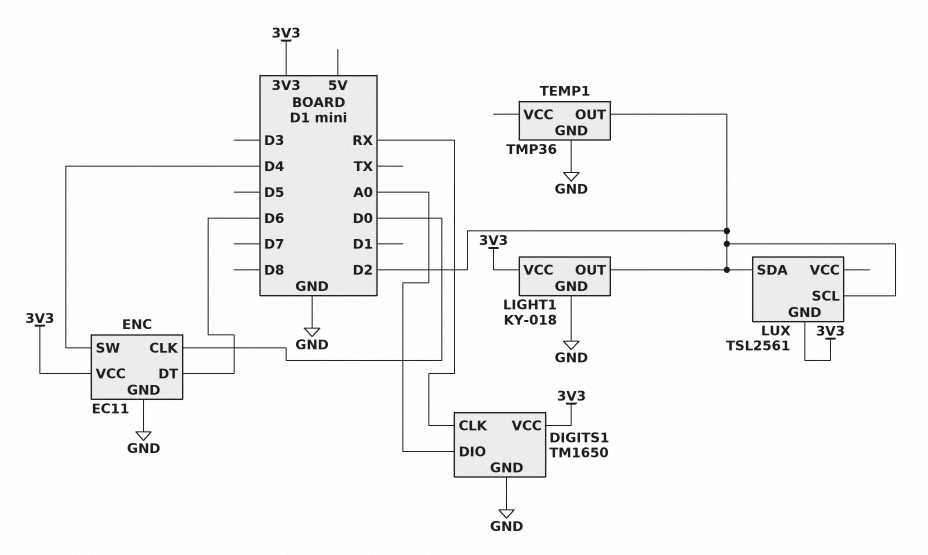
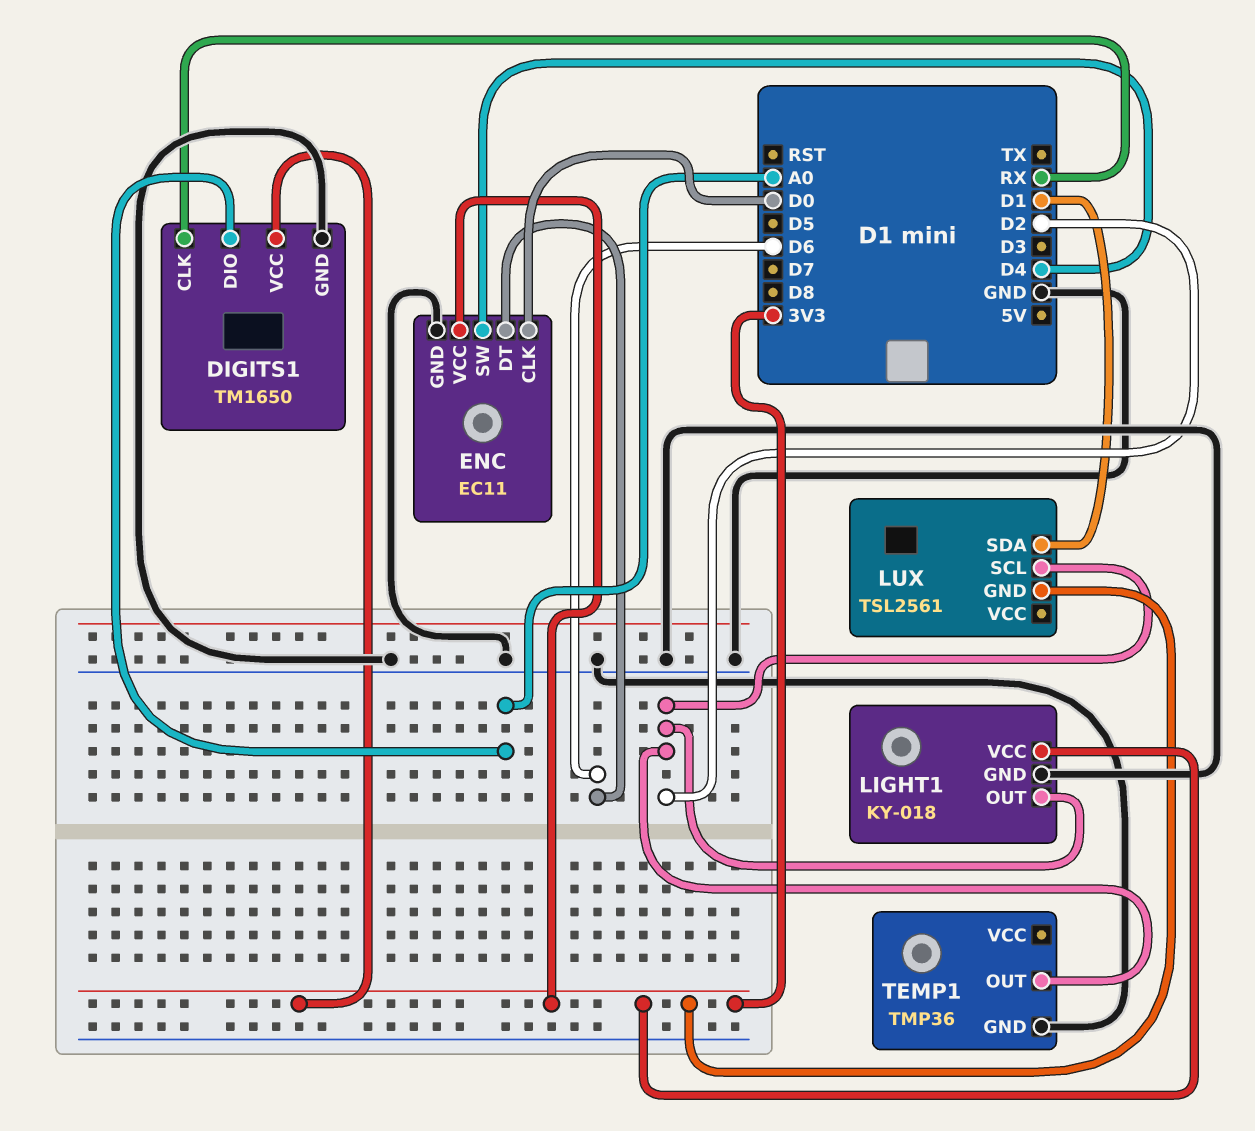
LUX pin SDA: D2 -> D1

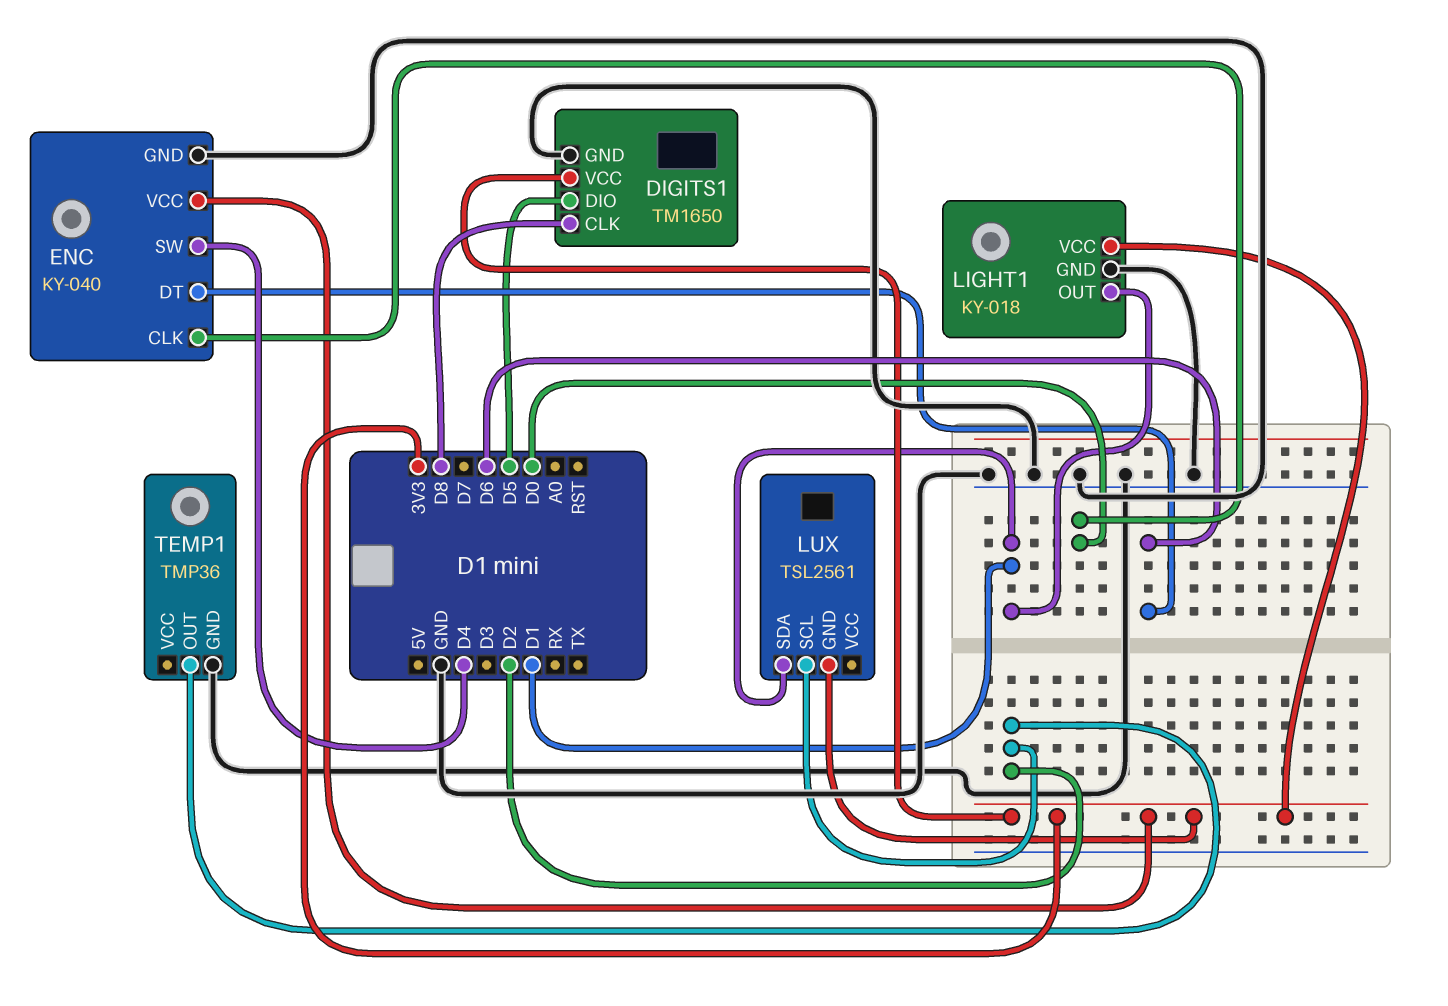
DIGITS1 pin CLK: RX -> D8
DIGITS1 pin DIO: A0 -> D5
ENC: EC11 -> KY-040
LIGHT1 pin OUT: D2 -> D1

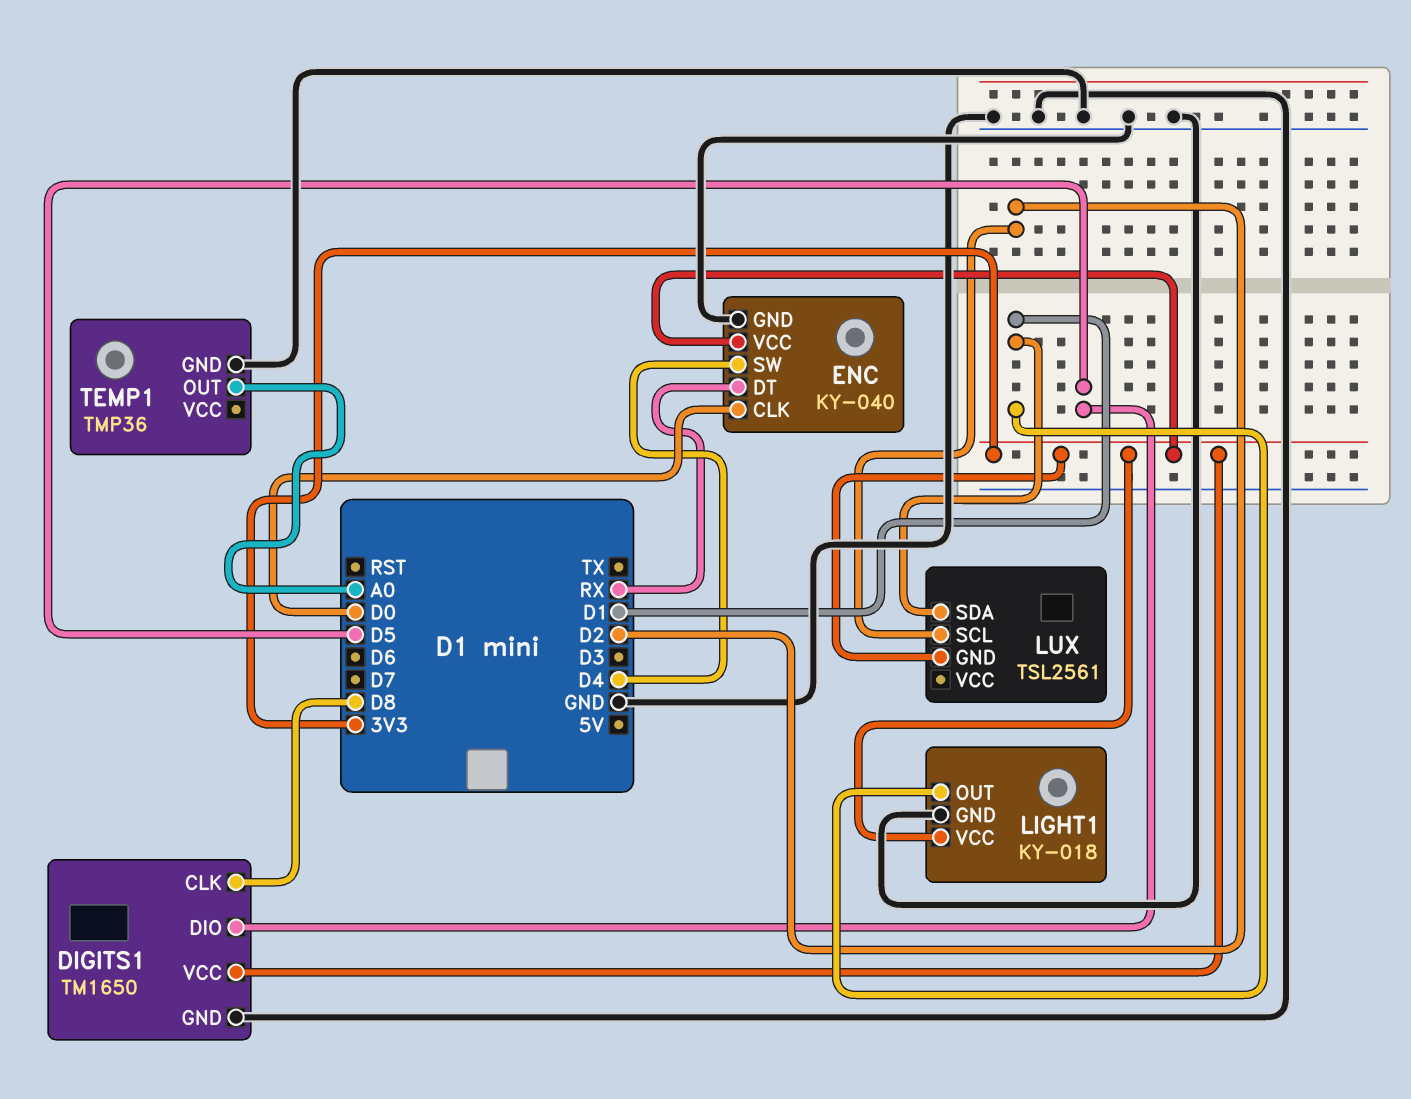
ENC pin DT: D6 -> RX
TEMP1 pin OUT: D2 -> A0

